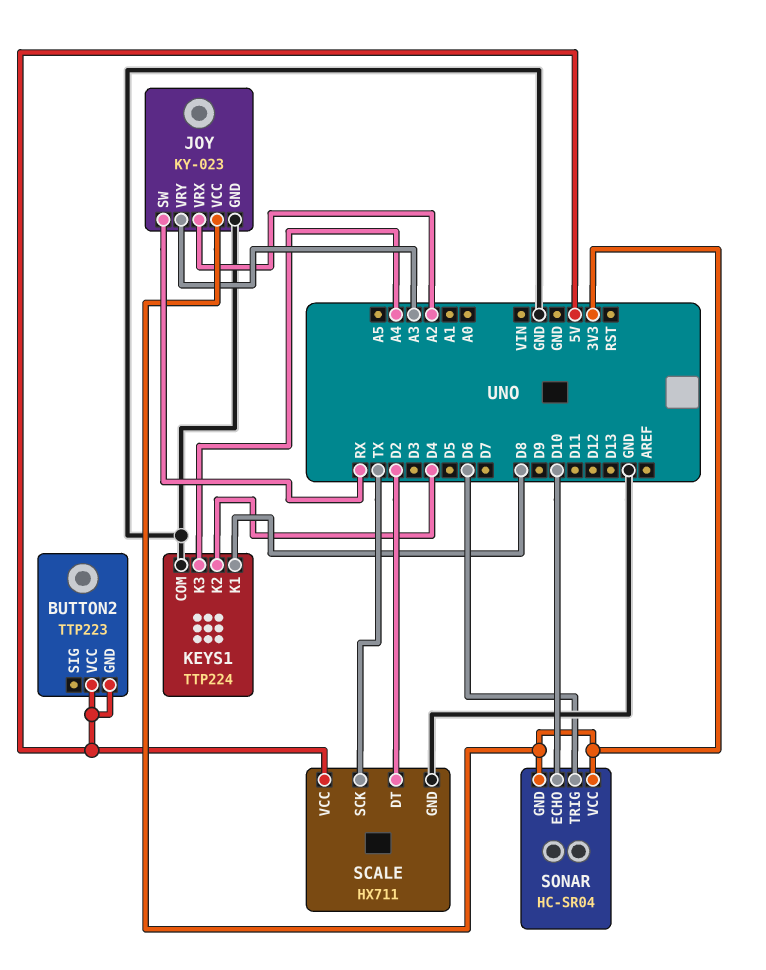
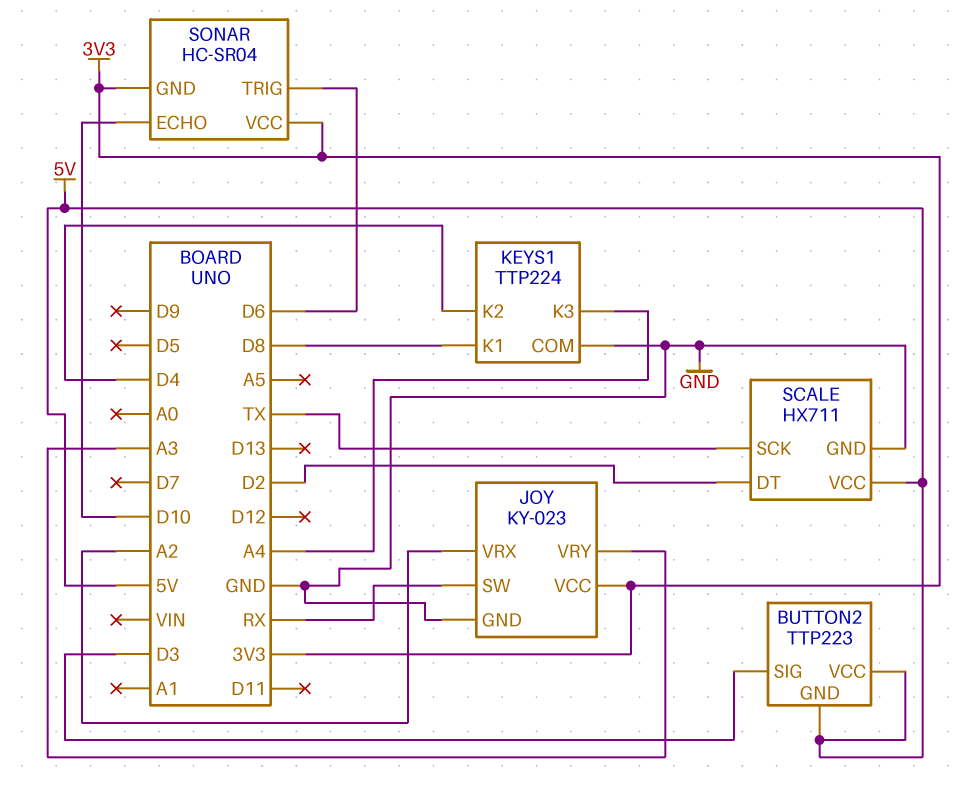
BUTTON2 pin SIG: none -> D3

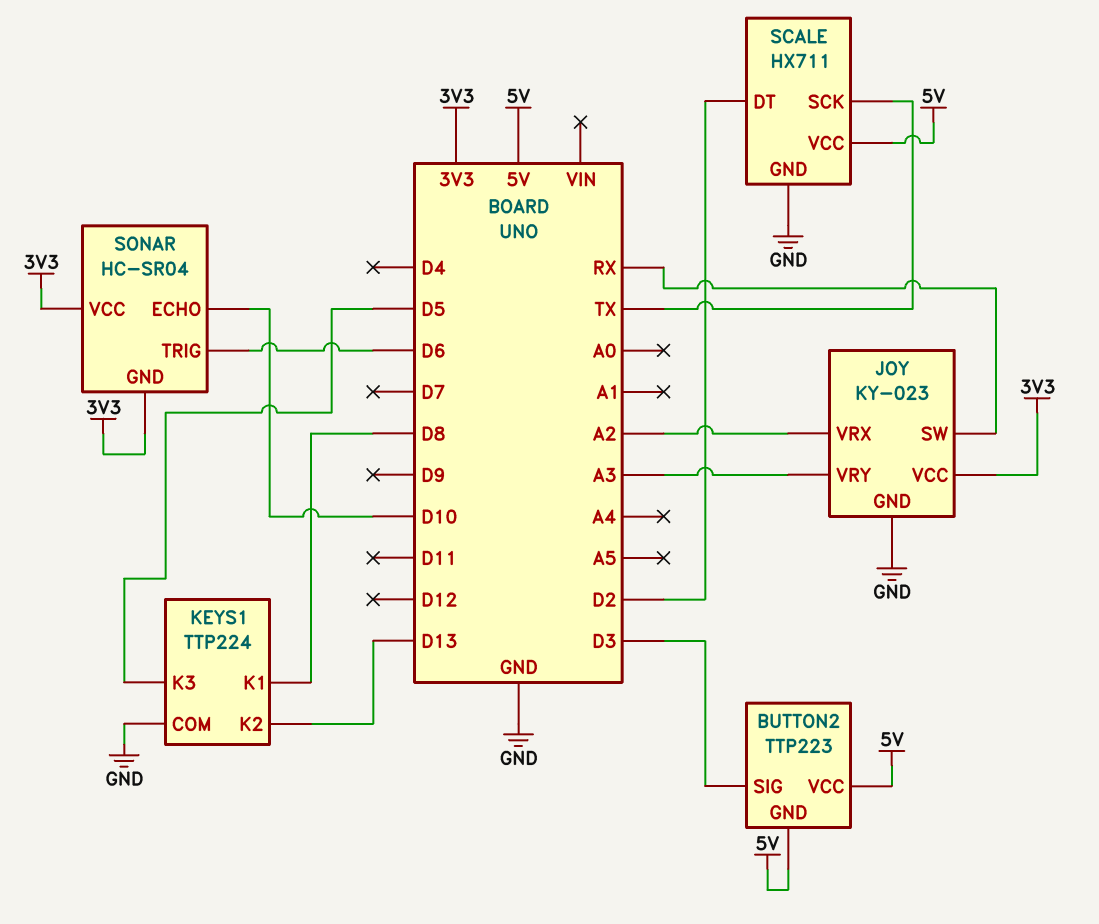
KEYS1 pin K2: D4 -> D13
KEYS1 pin K3: A4 -> D5

